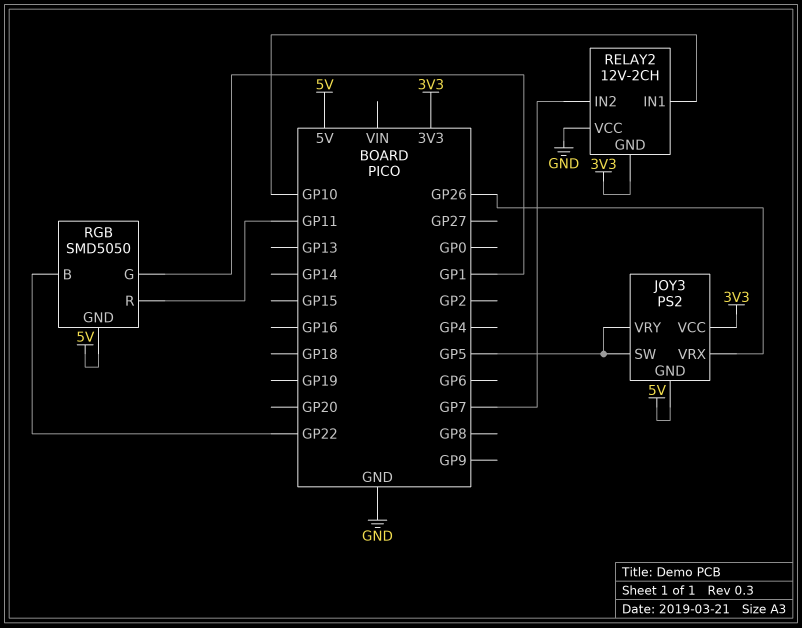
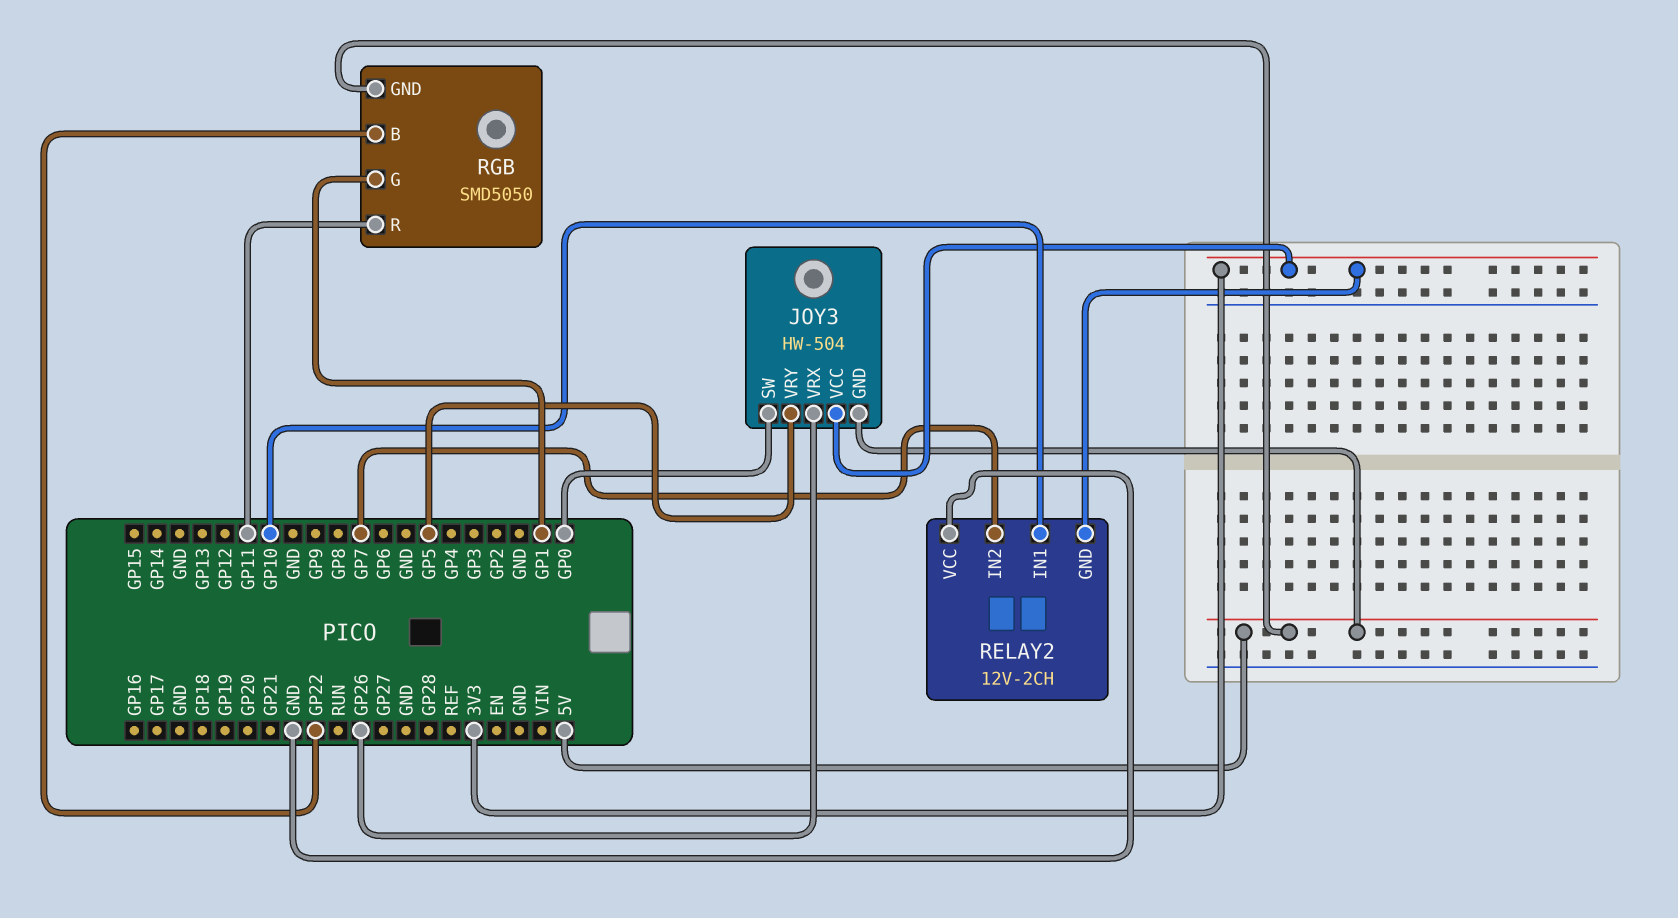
JOY3: PS2 -> HW-504
JOY3 pin SW: GP5 -> GP0

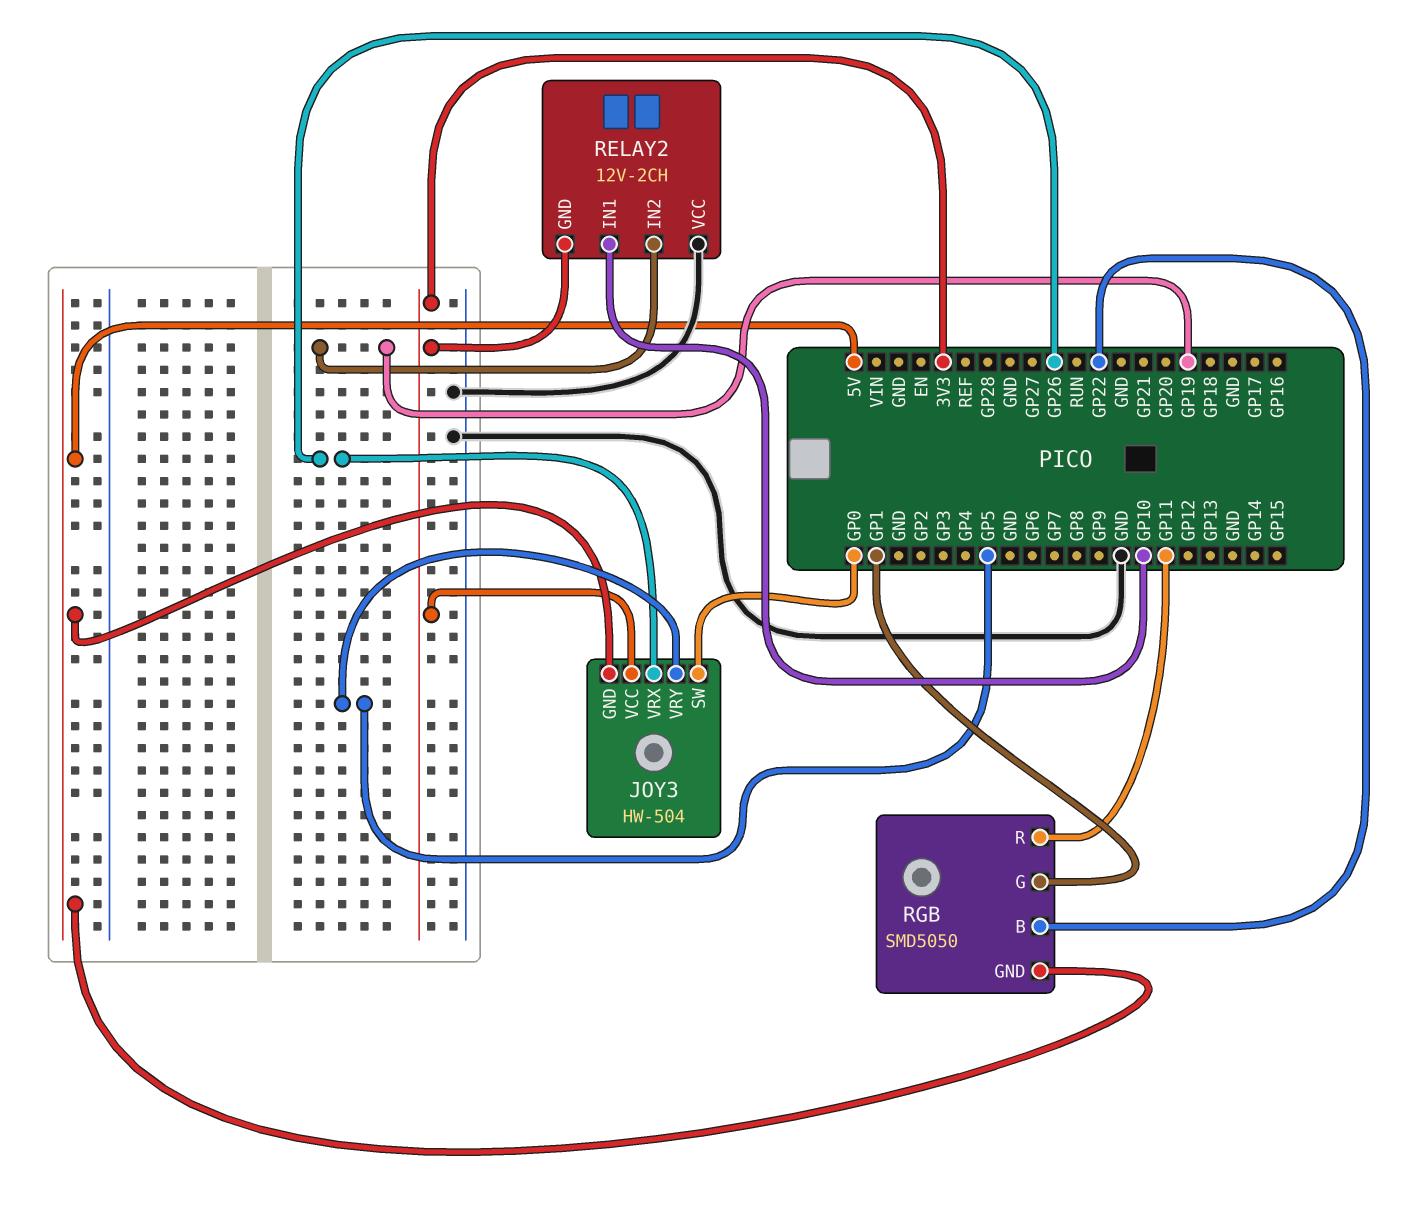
RELAY2 pin IN2: GP7 -> GP19

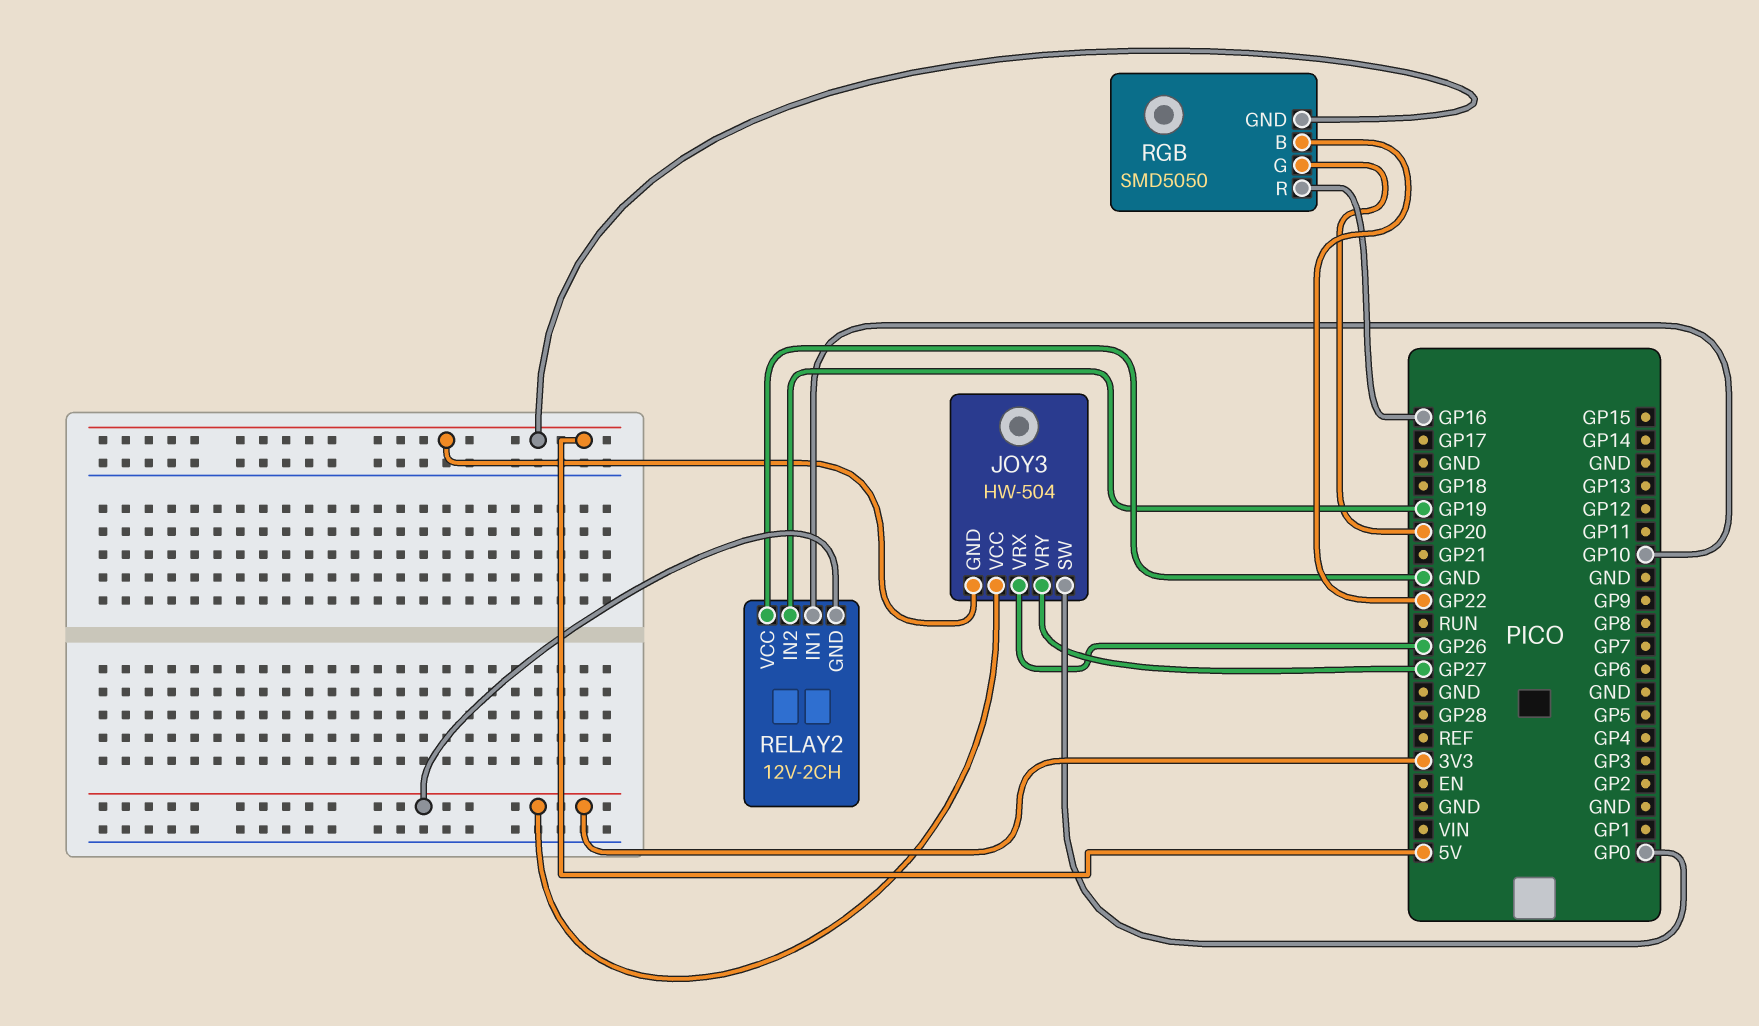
JOY3 pin VRY: GP5 -> GP27
RGB pin G: GP1 -> GP20
RGB pin R: GP11 -> GP16

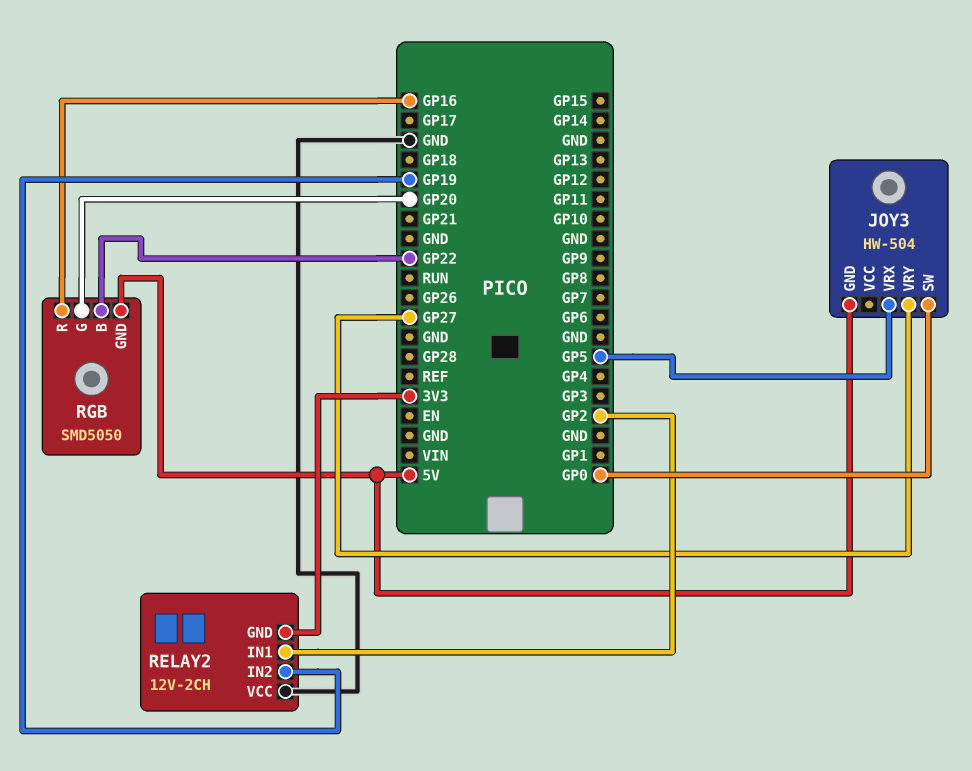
JOY3 pin VCC: 3V3 -> none
JOY3 pin VRX: GP26 -> GP5
RELAY2 pin IN1: GP10 -> GP2

